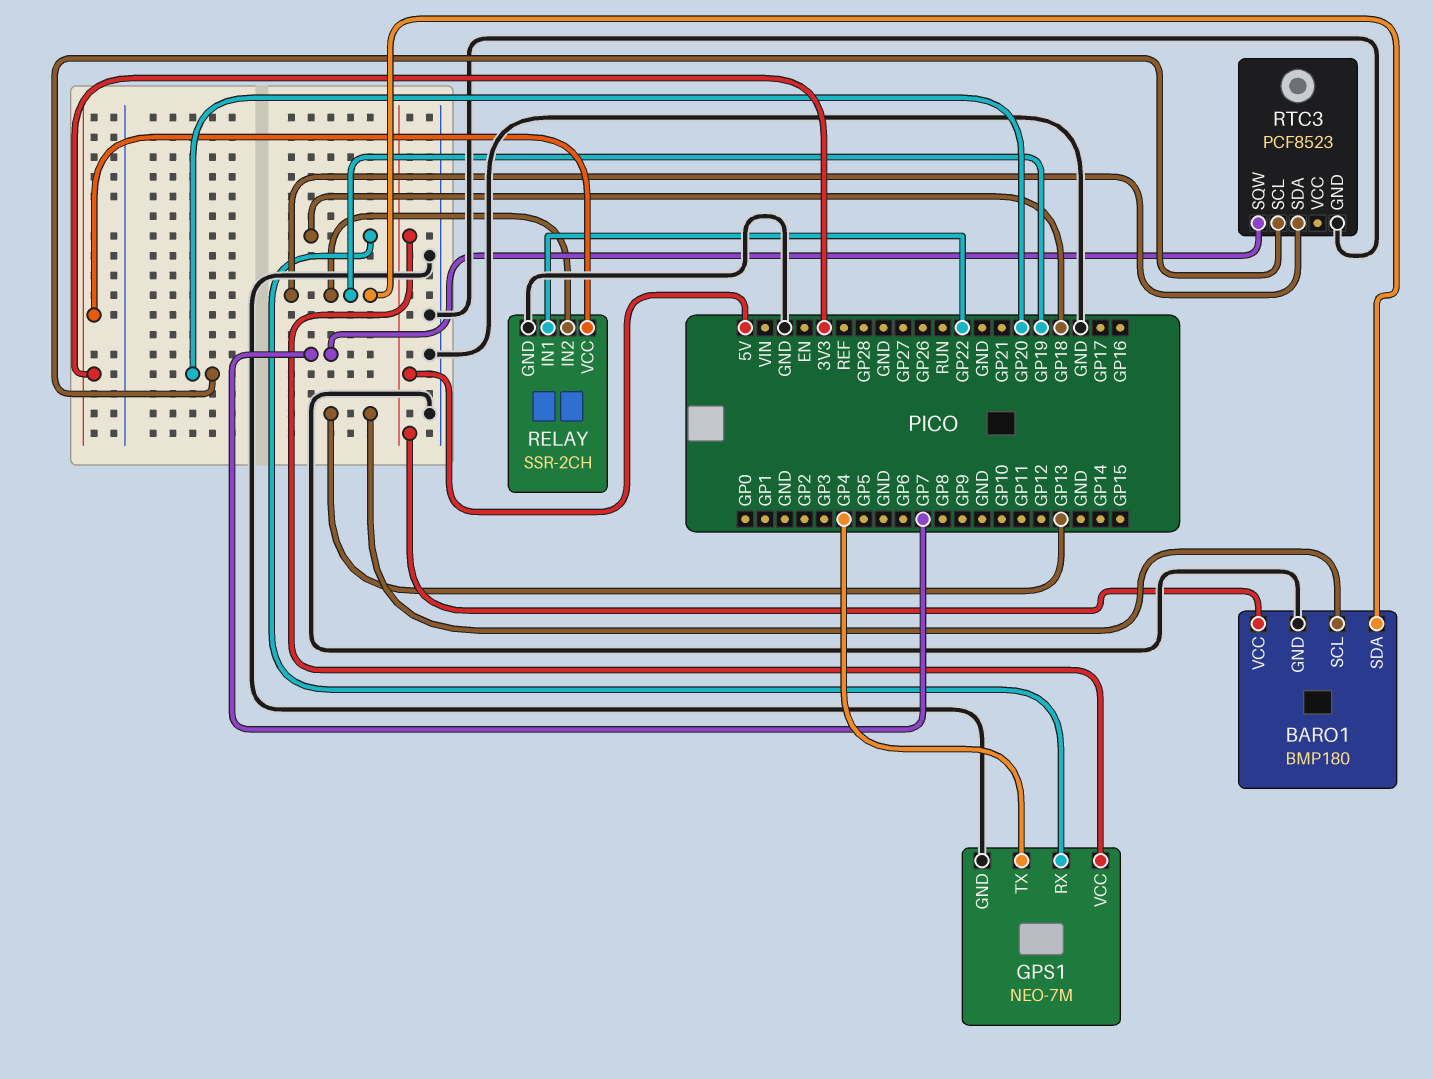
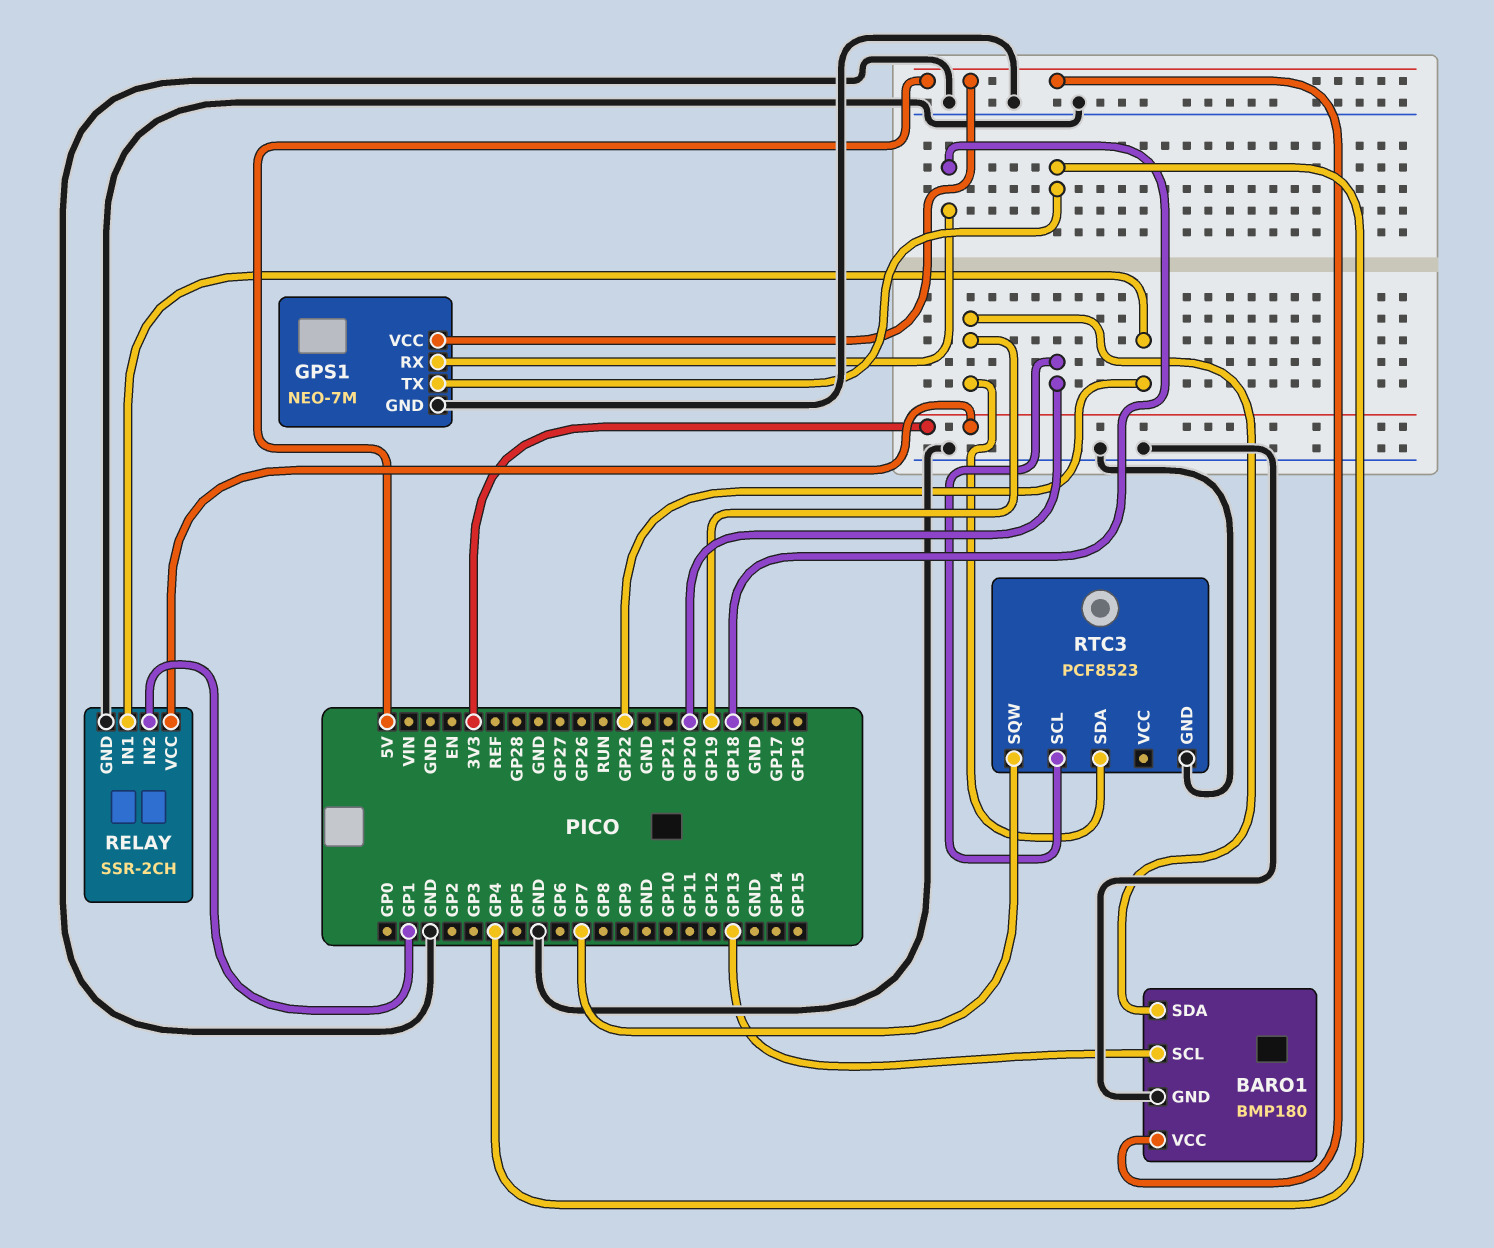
RELAY pin IN2: GP19 -> GP1

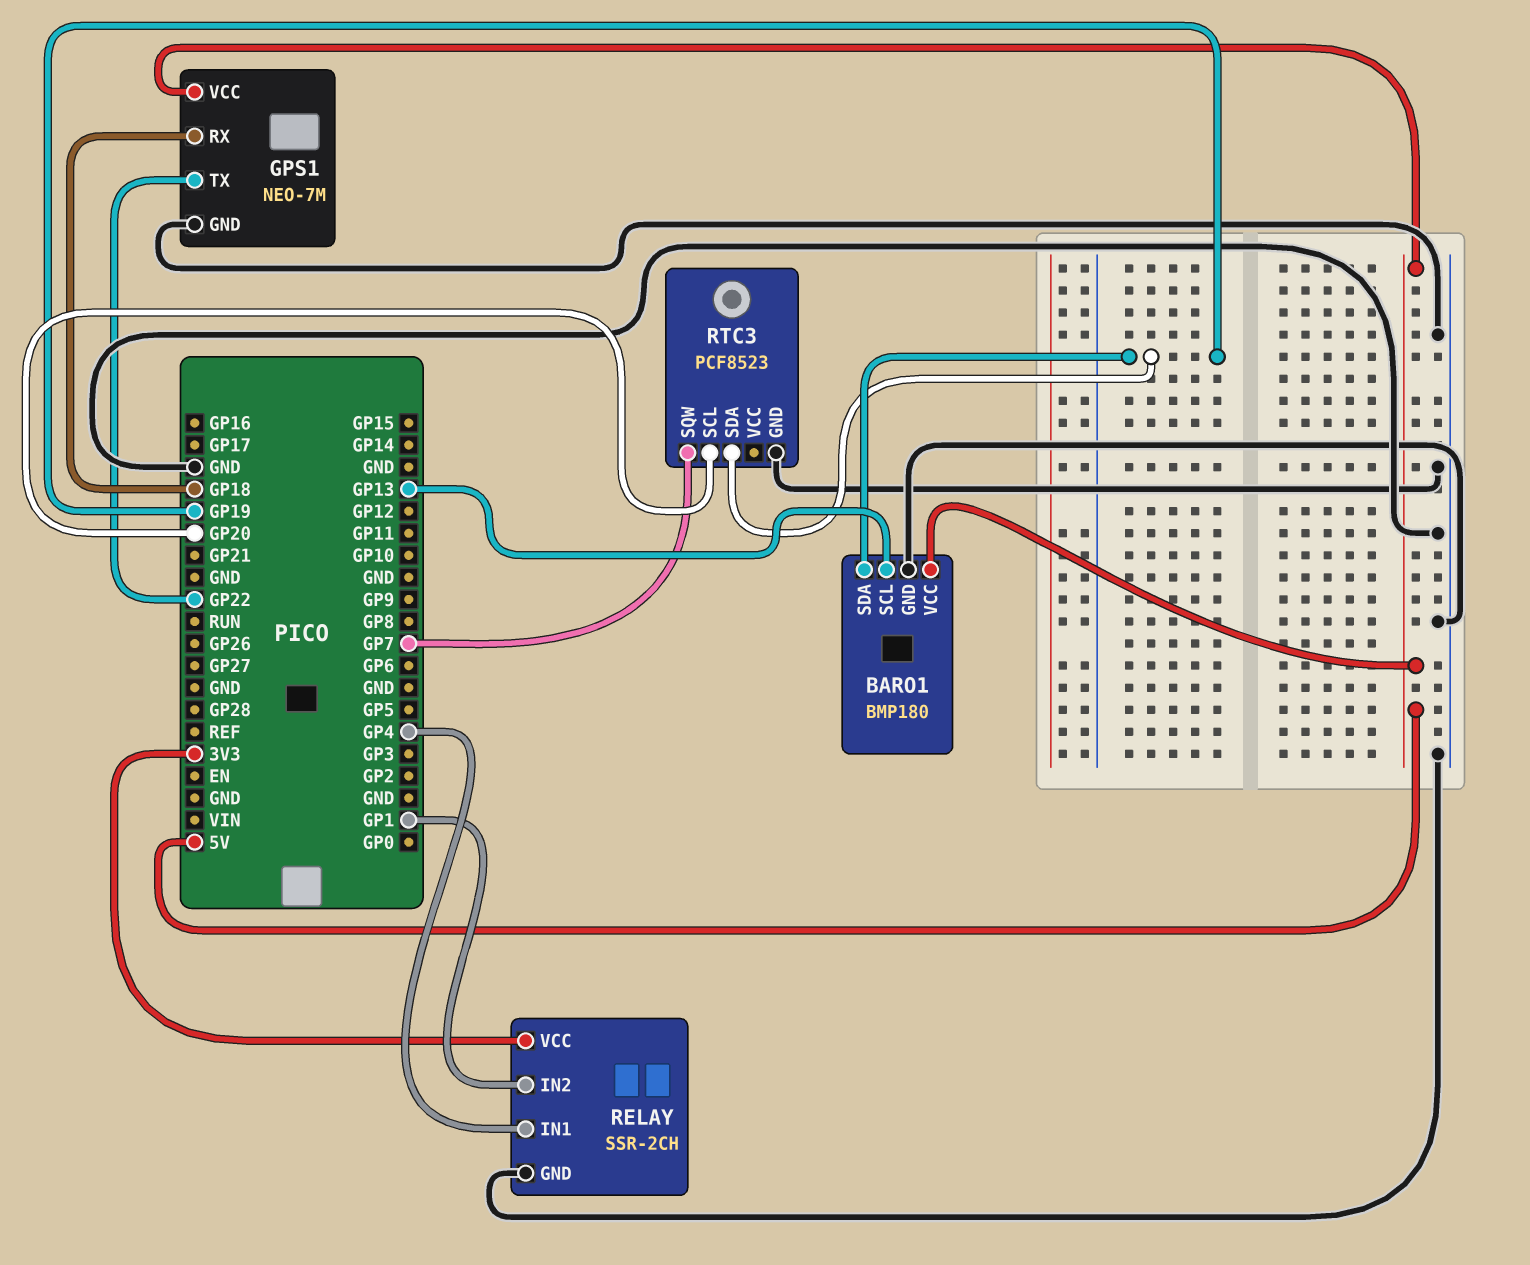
GPS1 pin TX: GP4 -> GP22
RELAY pin IN1: GP22 -> GP4

